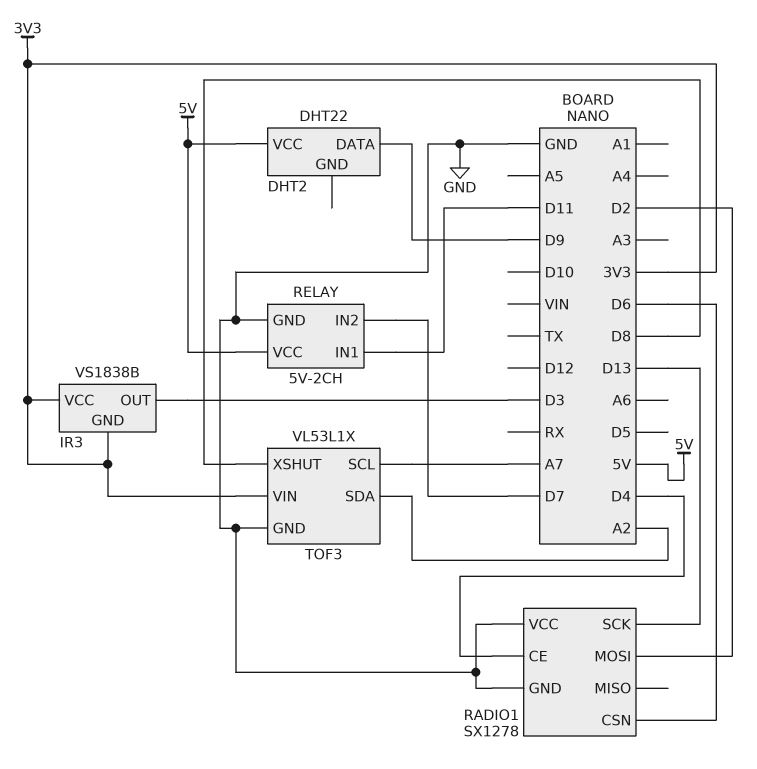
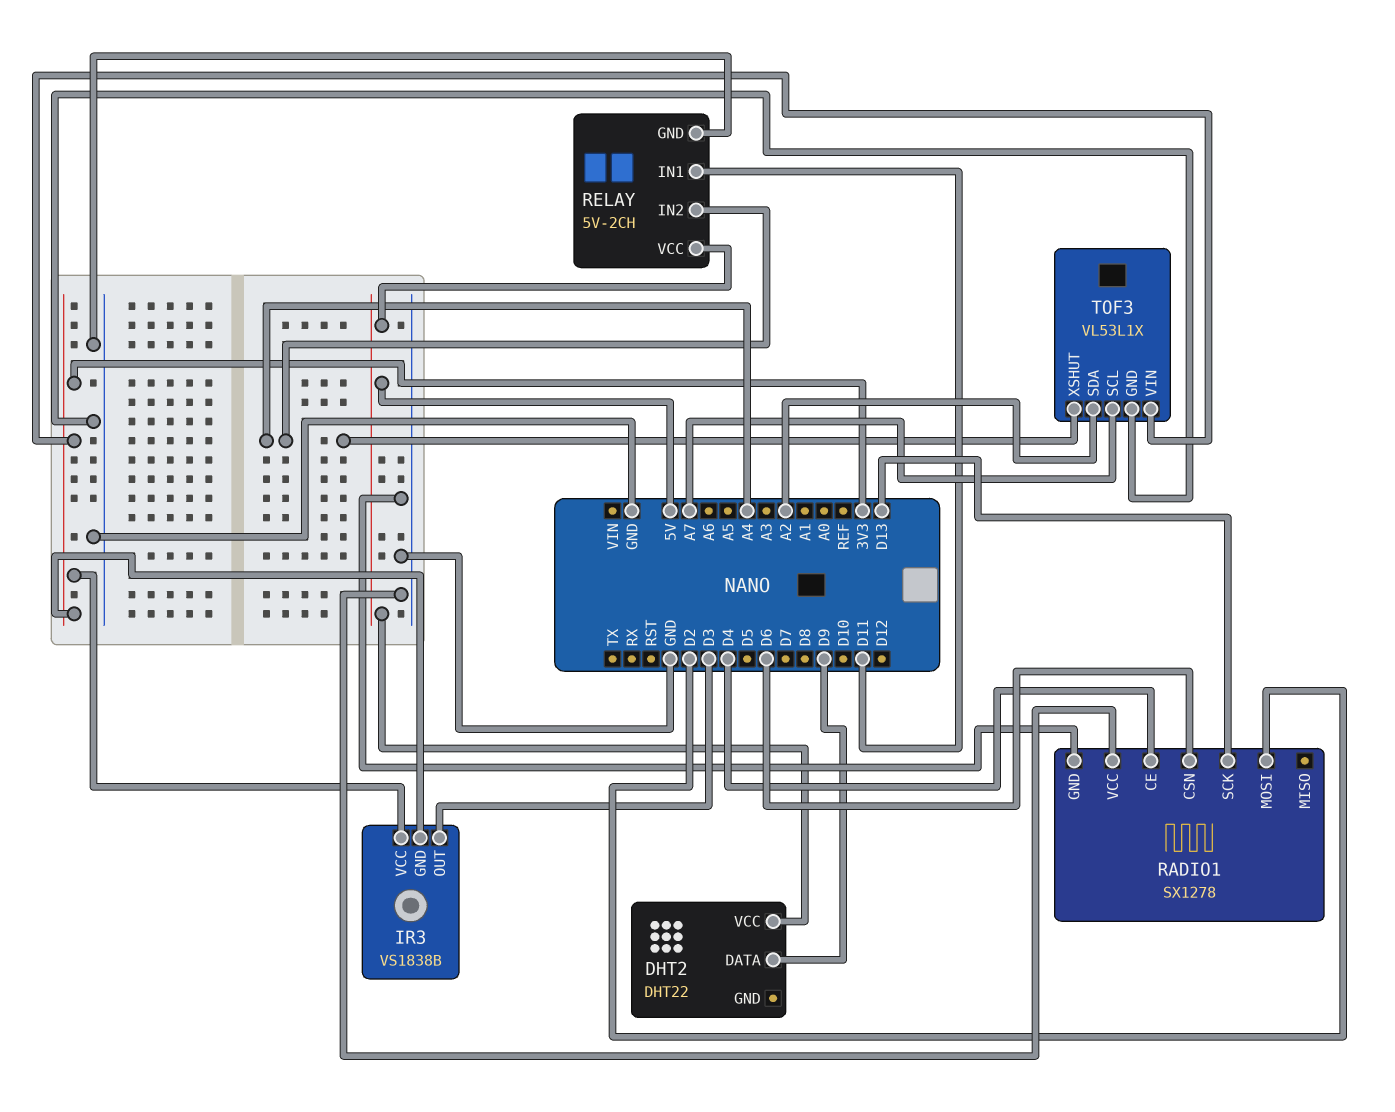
RELAY pin IN2: D7 -> A4
TOF3 pin XSHUT: D8 -> A4

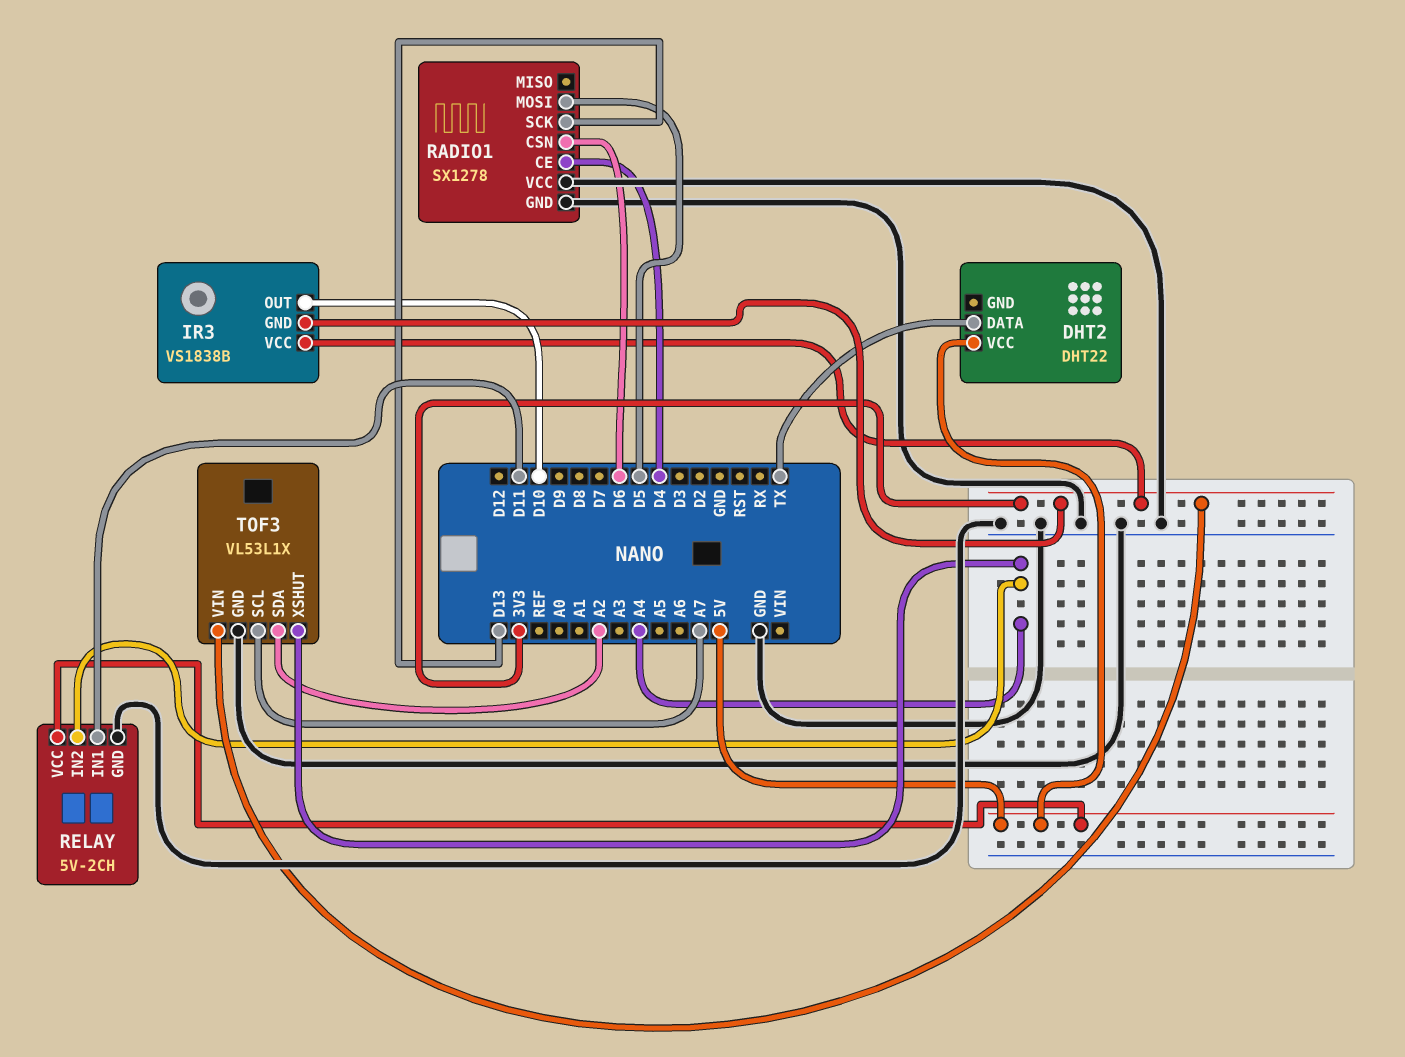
DHT2 pin DATA: D9 -> TX
IR3 pin OUT: D3 -> D10
RADIO1 pin MOSI: D2 -> D5

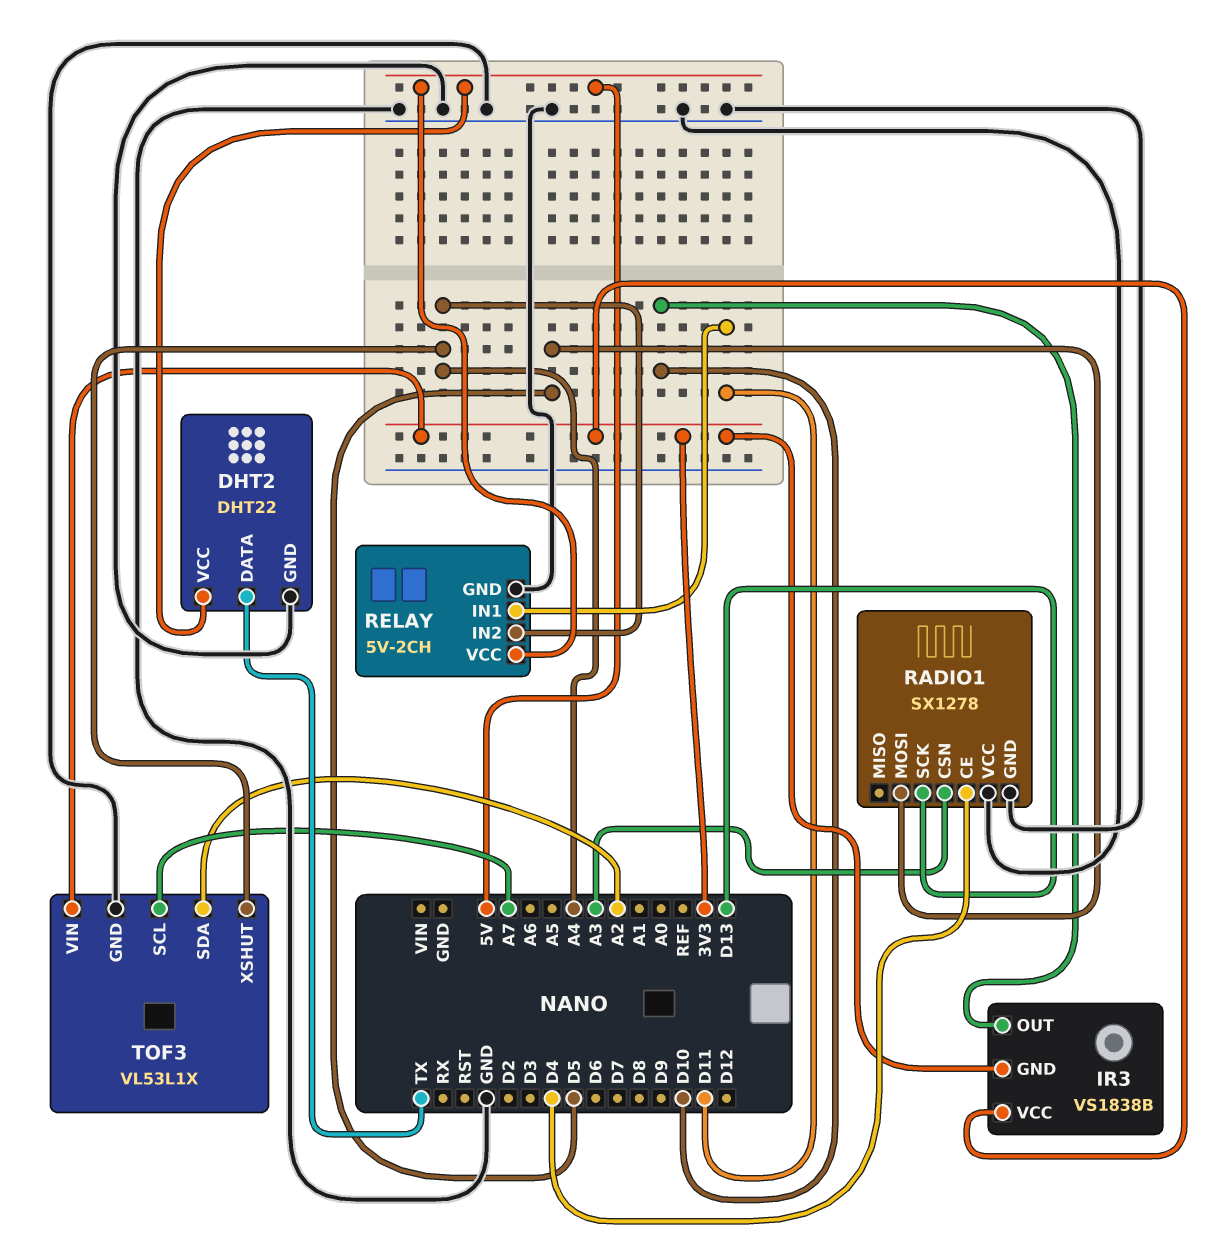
DHT2 pin GND: none -> GND
RADIO1 pin CSN: D6 -> A3

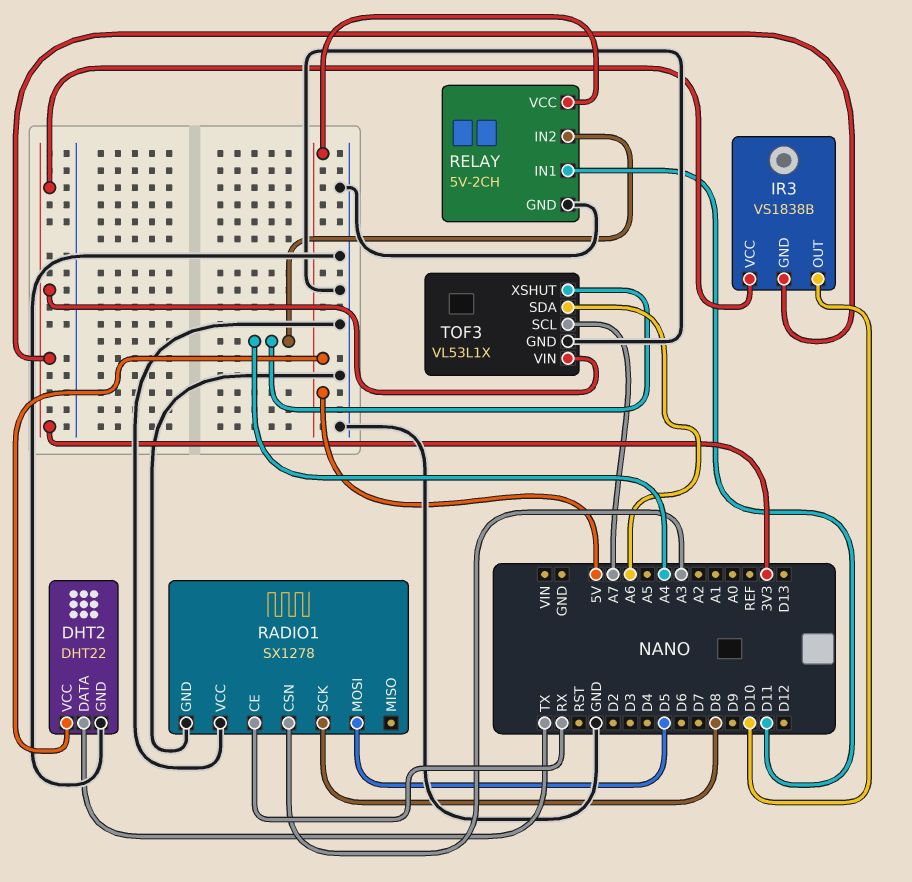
RADIO1 pin CE: D4 -> RX
RADIO1 pin SCK: D13 -> D8
TOF3 pin SDA: A2 -> A6

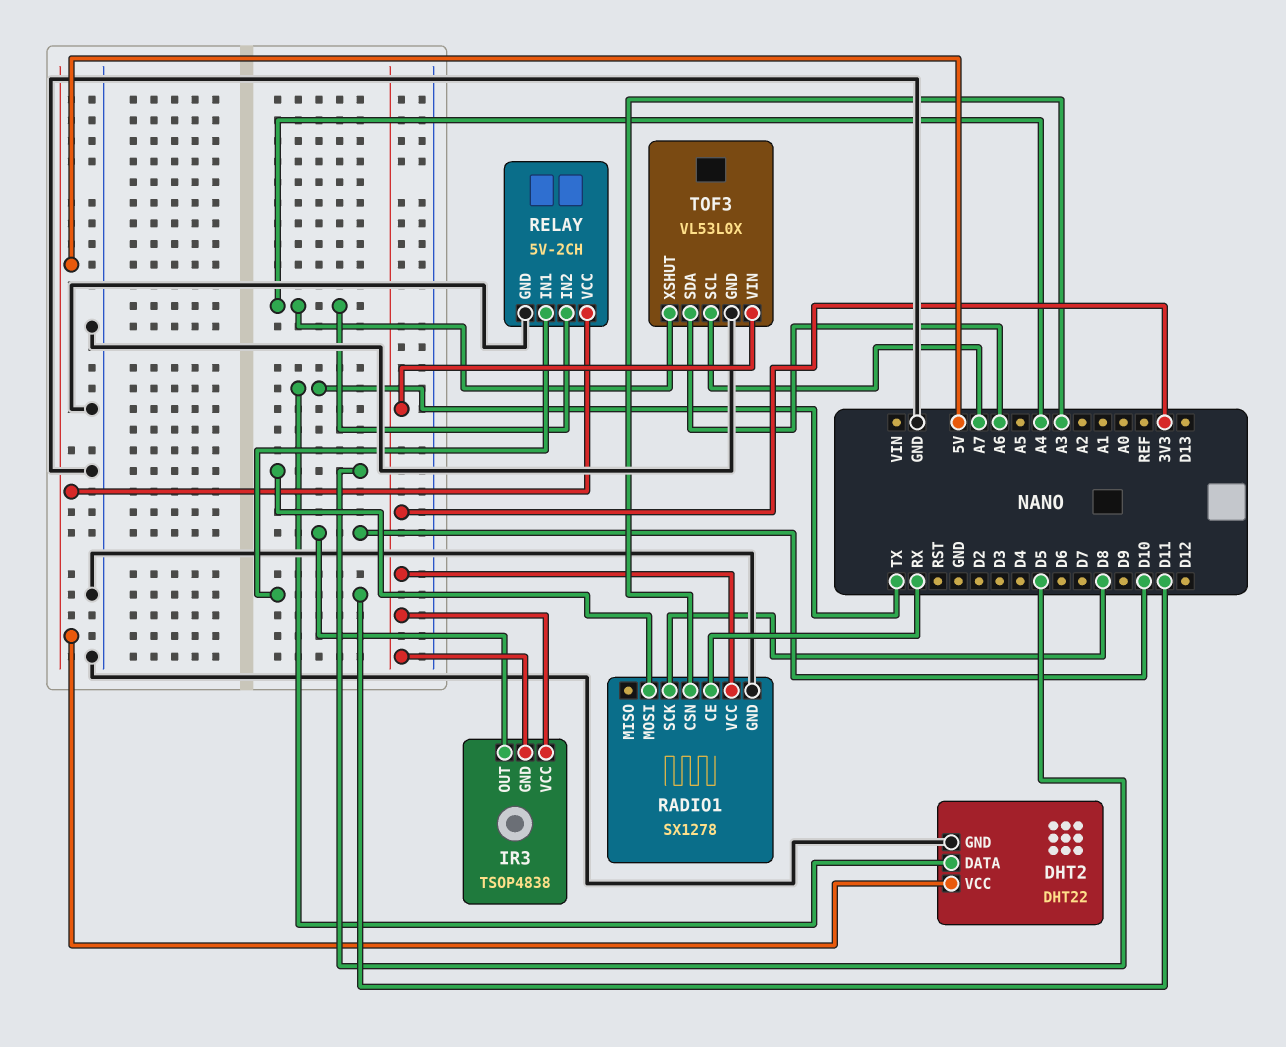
IR3: VS1838B -> TSOP4838
RADIO1 pin VCC: GND -> 3V3
TOF3: VL53L1X -> VL53L0X

